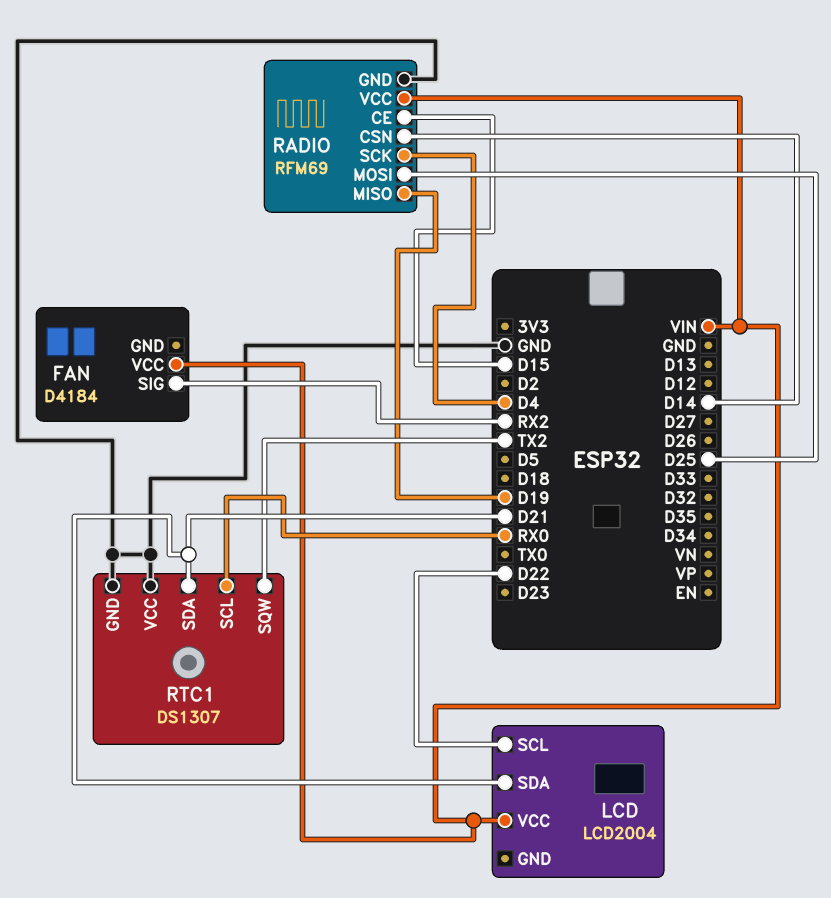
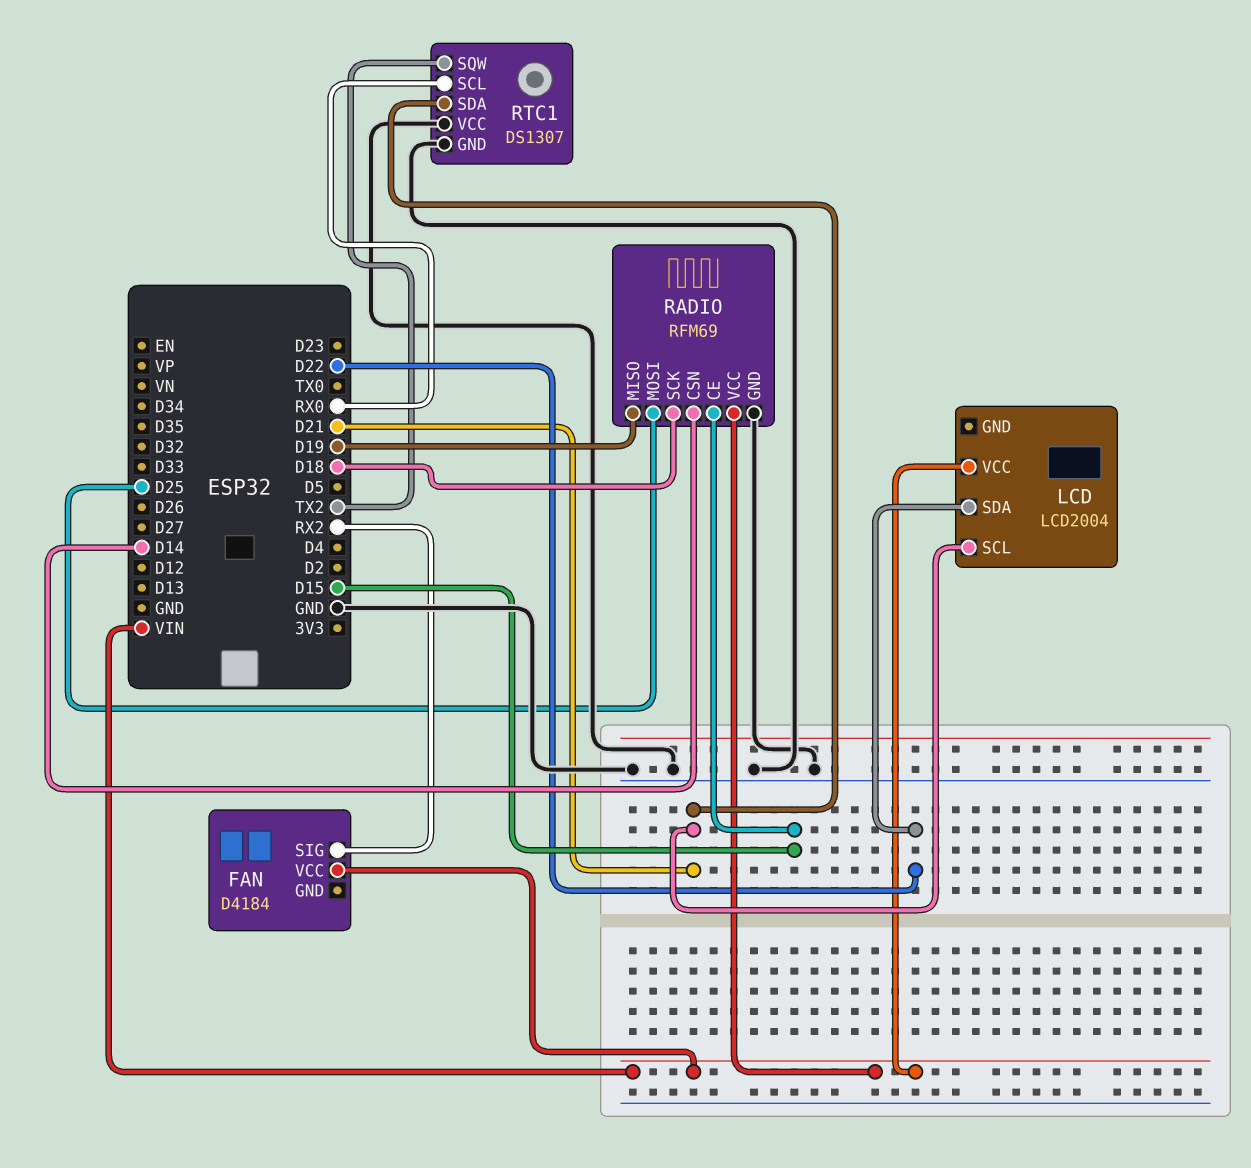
LCD pin SCL: D22 -> D21
LCD pin SDA: D21 -> D22
RADIO pin SCK: D4 -> D18

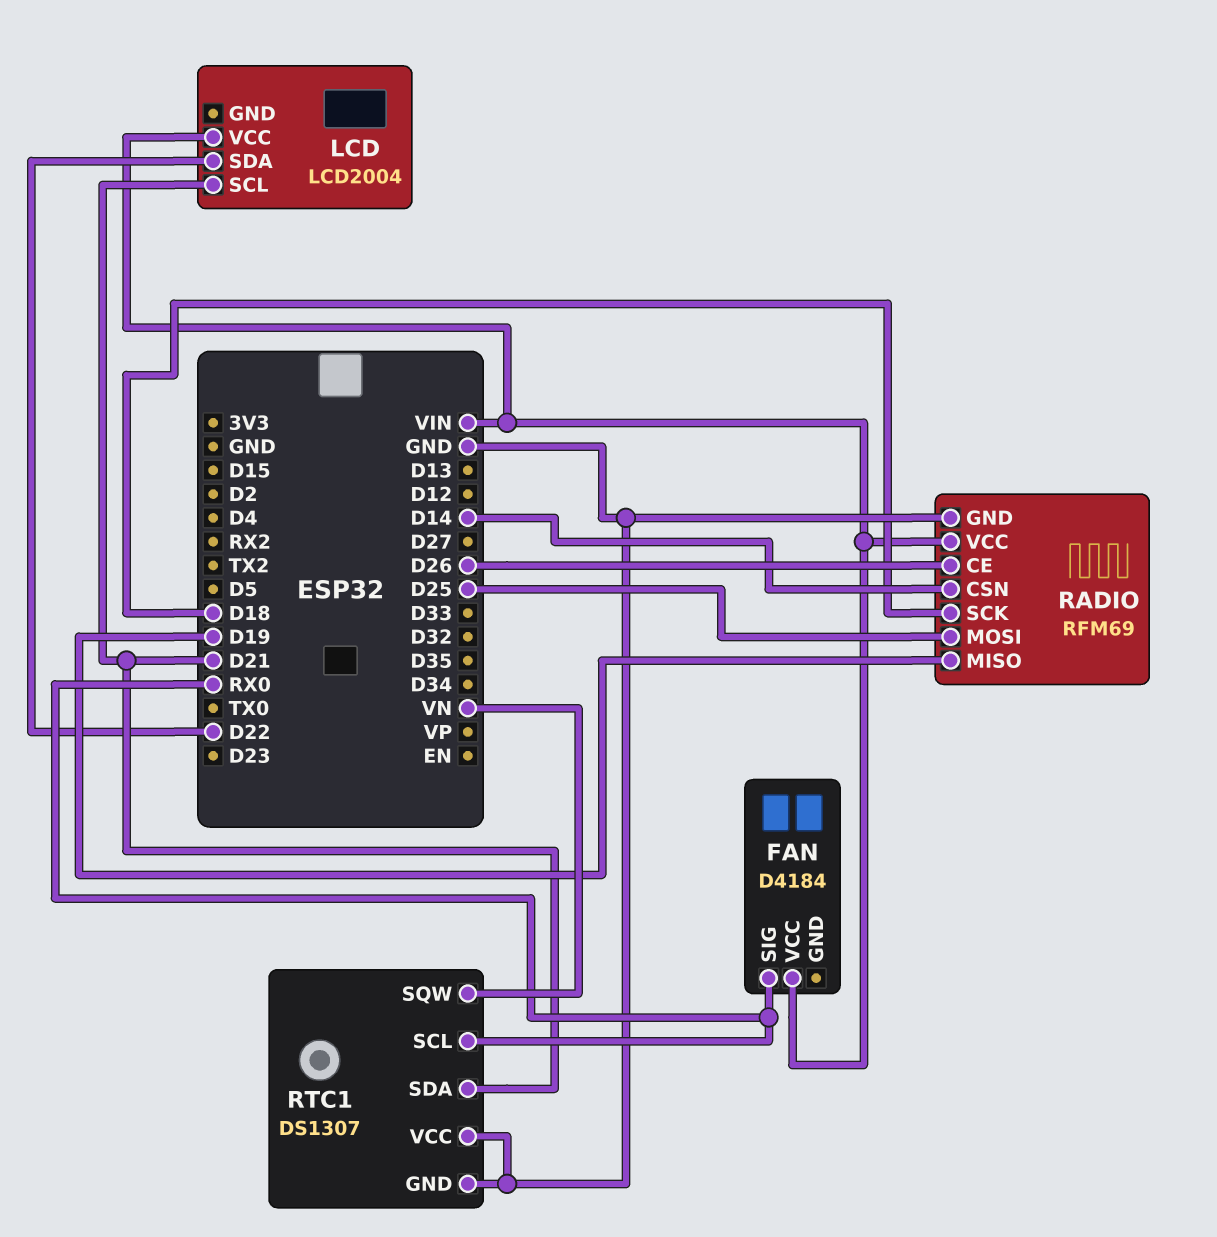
FAN pin SIG: RX2 -> RX0
RADIO pin CE: D15 -> D26
RTC1 pin SQW: TX2 -> VN

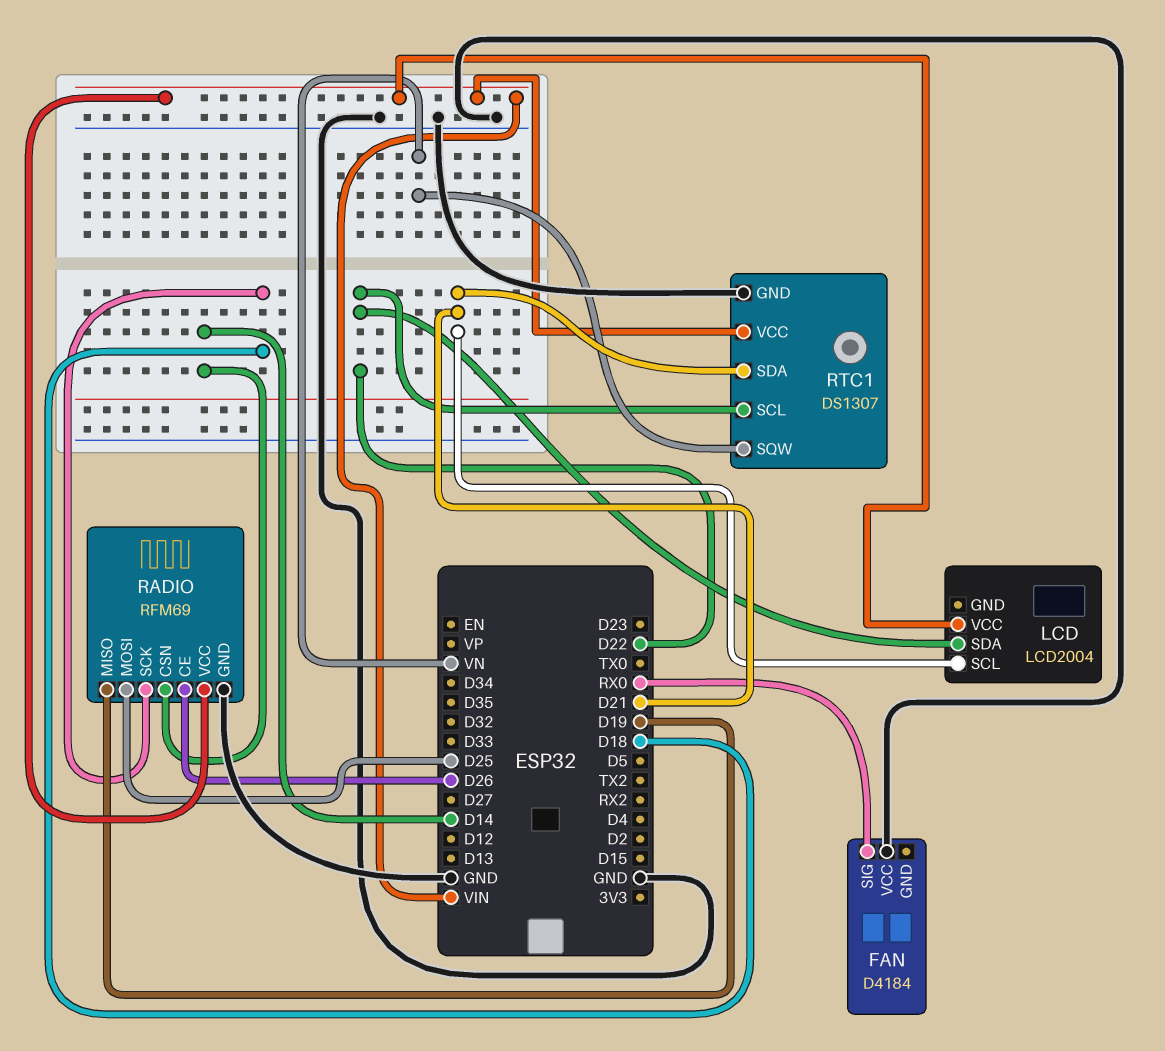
FAN pin VCC: VIN -> GND
RTC1 pin SCL: RX0 -> D22
RTC1 pin VCC: GND -> VIN

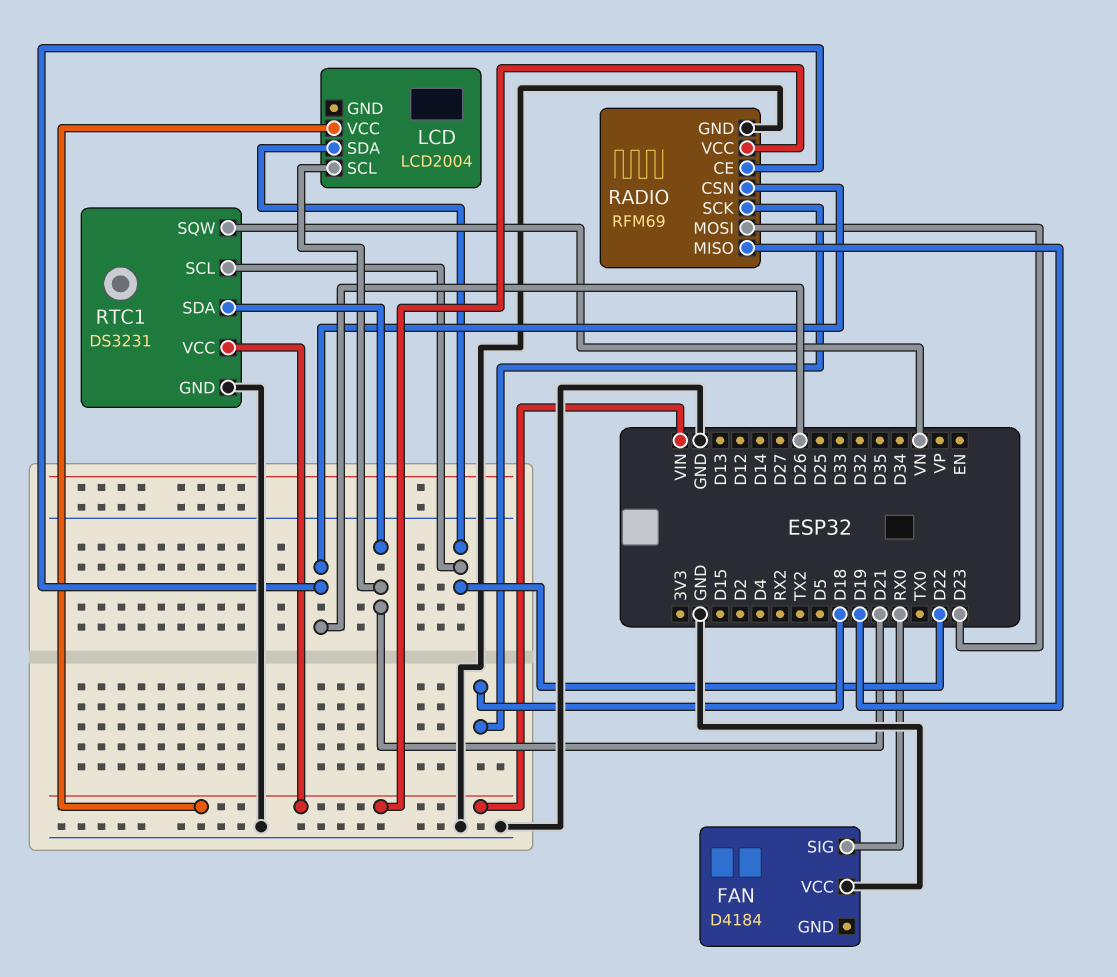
RADIO pin CSN: D14 -> D26
RADIO pin MOSI: D25 -> D23
RTC1: DS1307 -> DS3231

